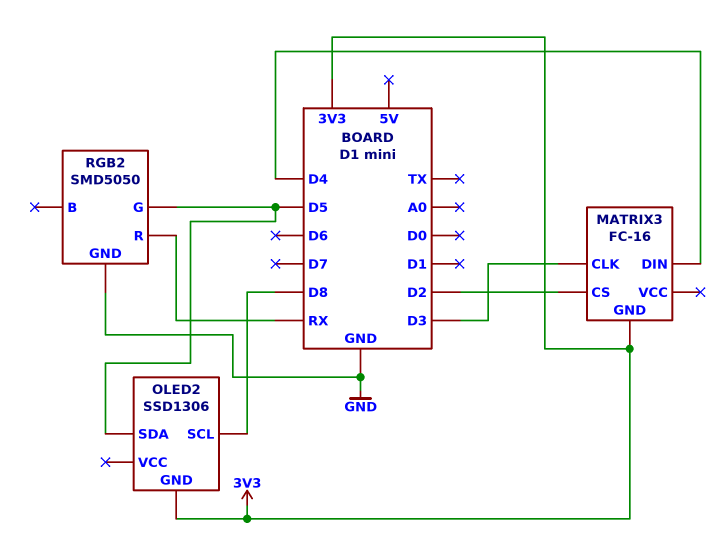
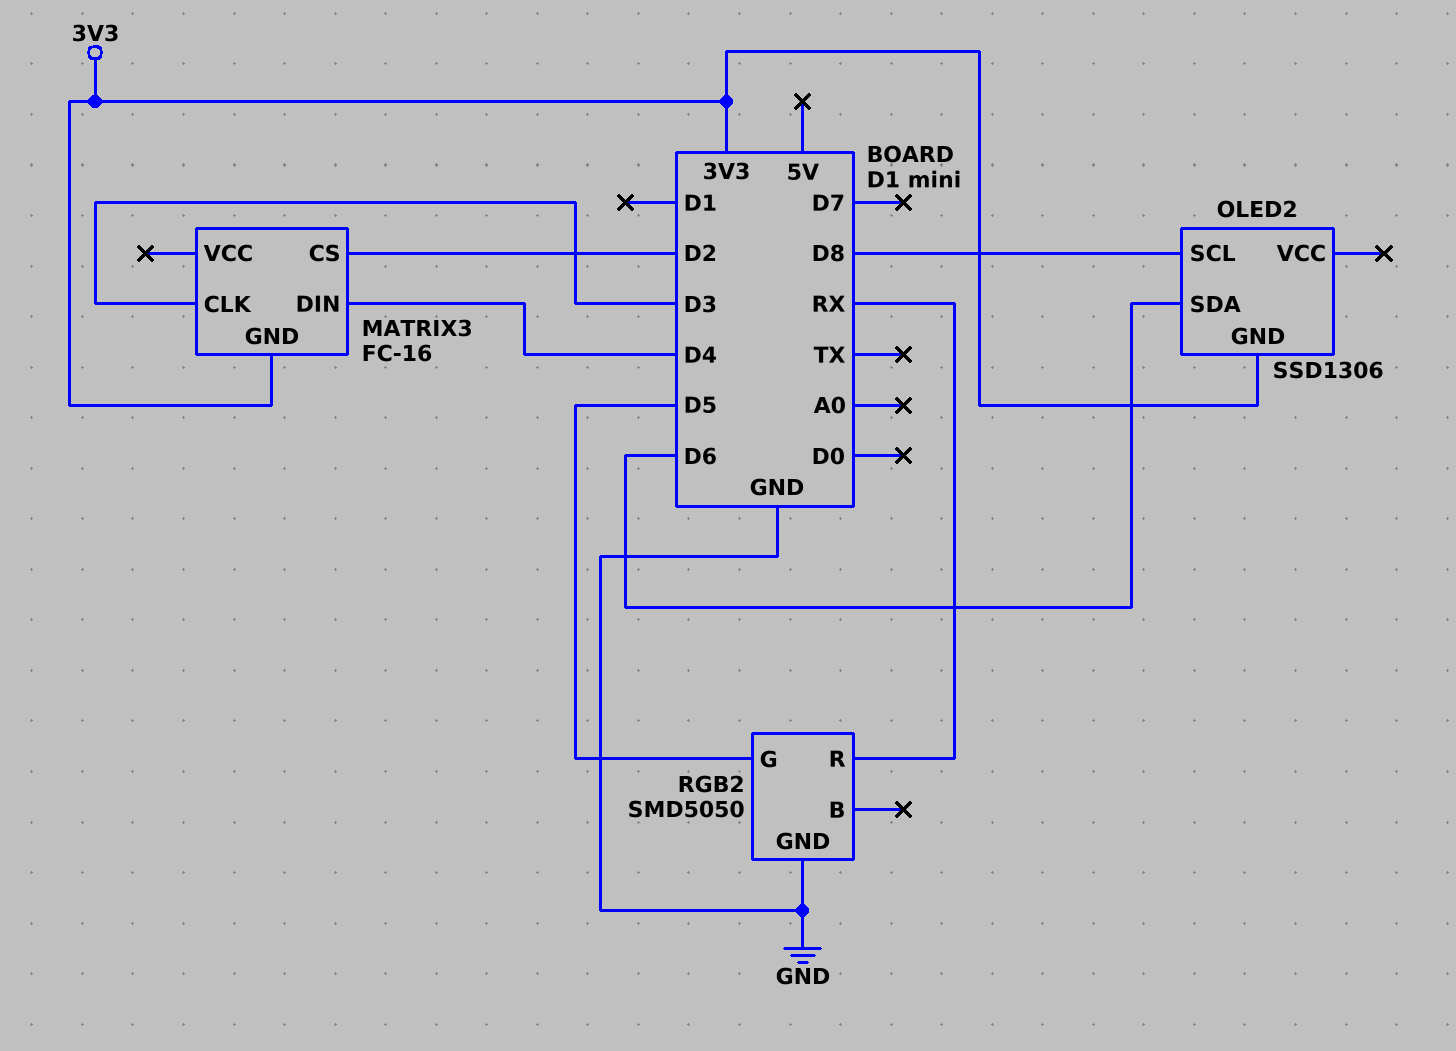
OLED2 pin SDA: D5 -> D6

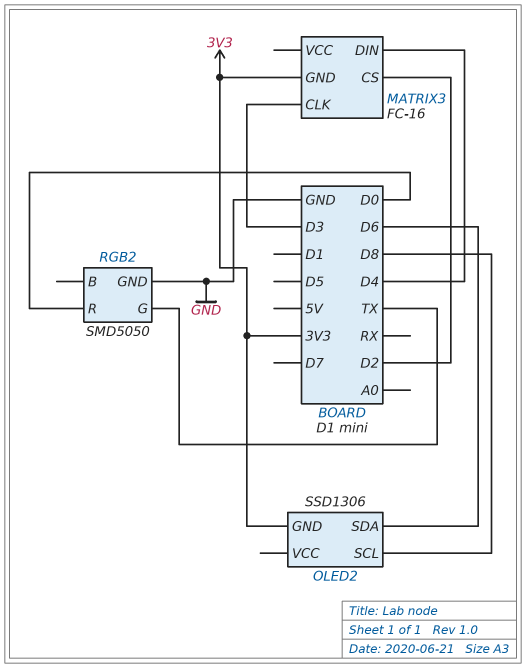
RGB2 pin G: D5 -> TX
RGB2 pin R: RX -> D0

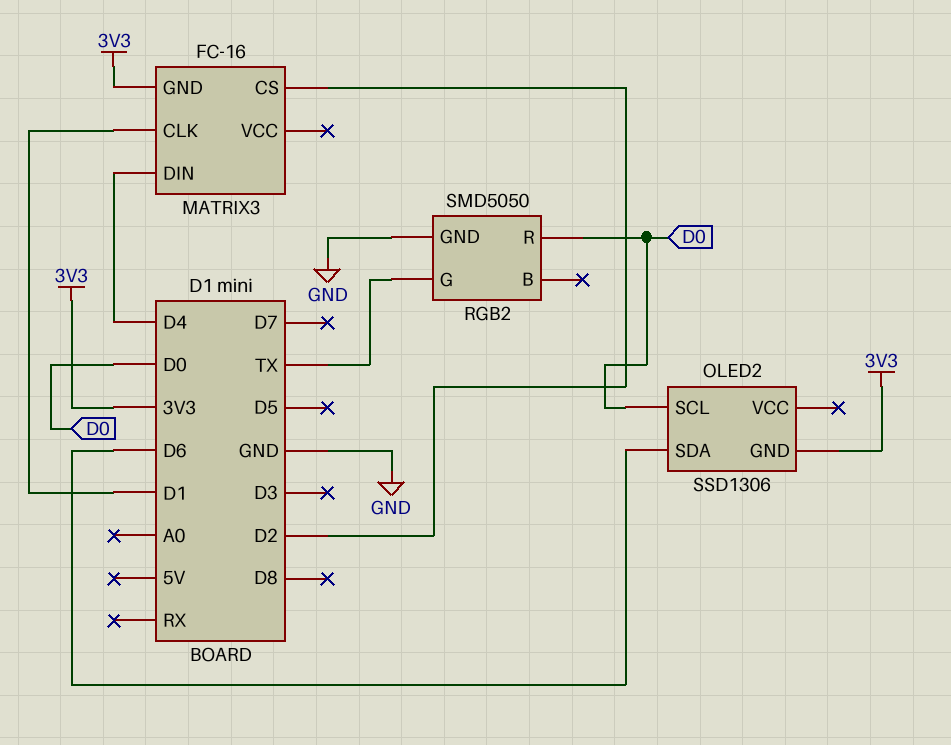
MATRIX3 pin CLK: D3 -> D1
OLED2 pin SCL: D8 -> D0

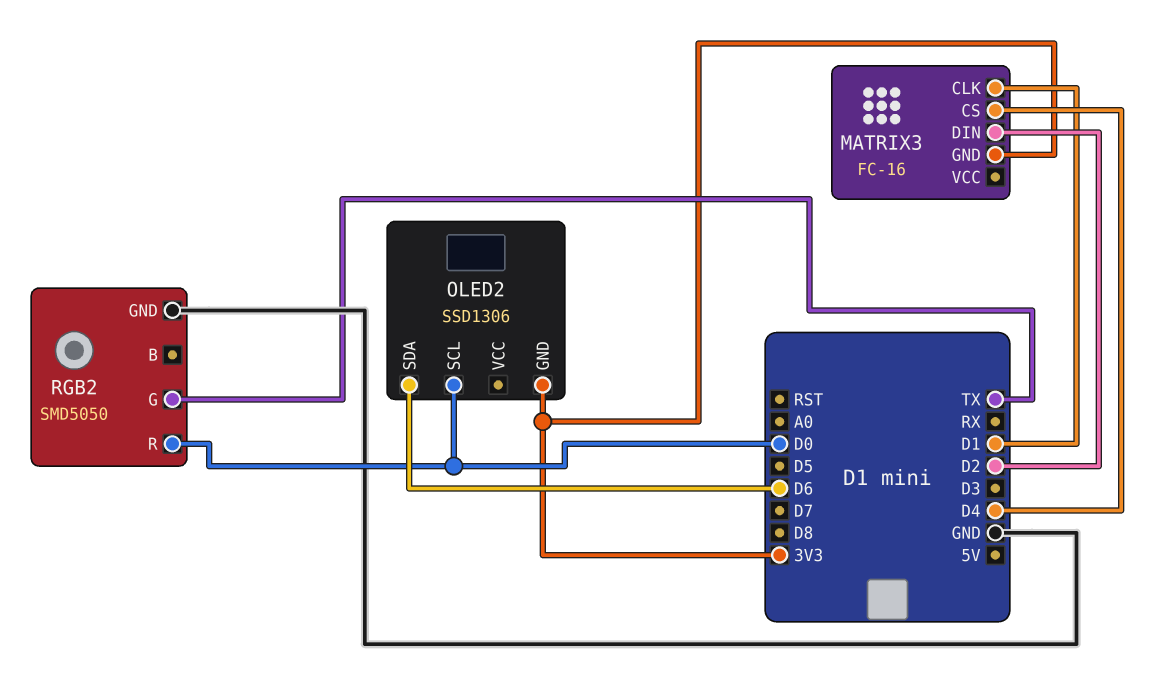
MATRIX3 pin CS: D2 -> D4
MATRIX3 pin DIN: D4 -> D2

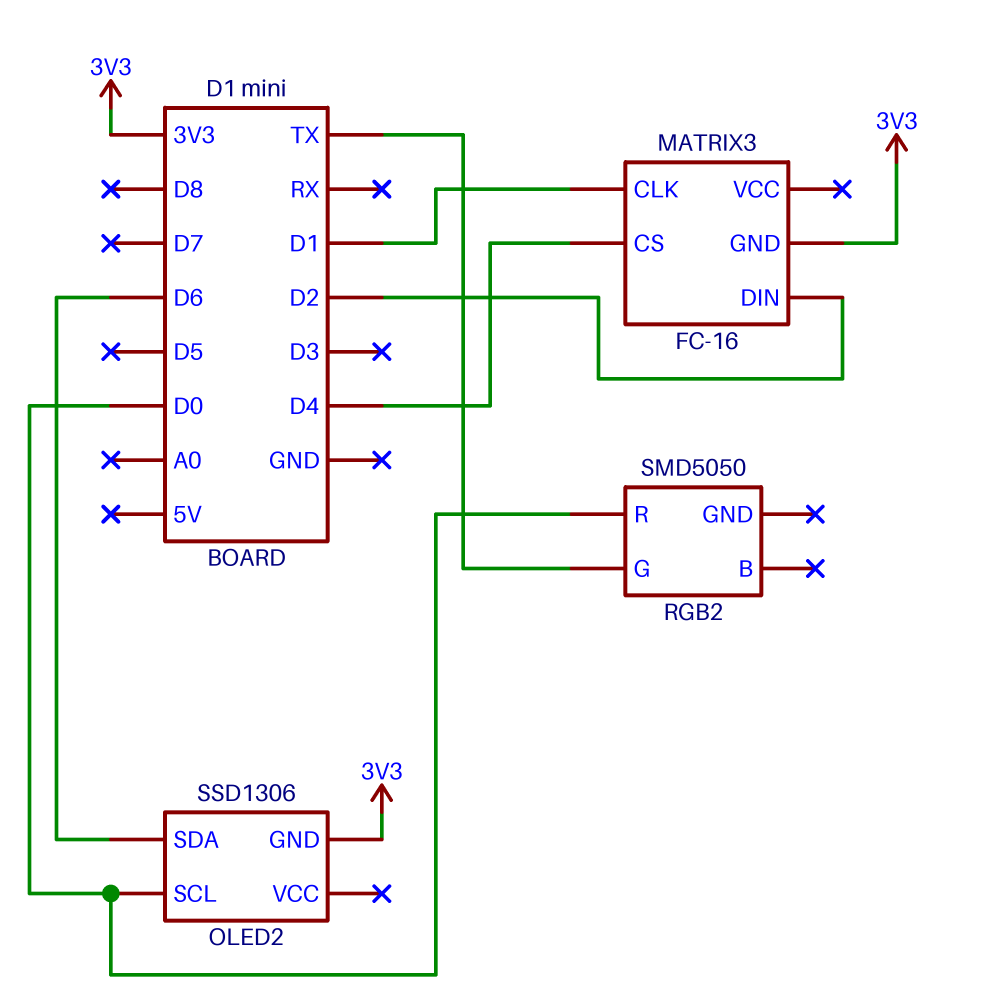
RGB2 pin GND: GND -> none

